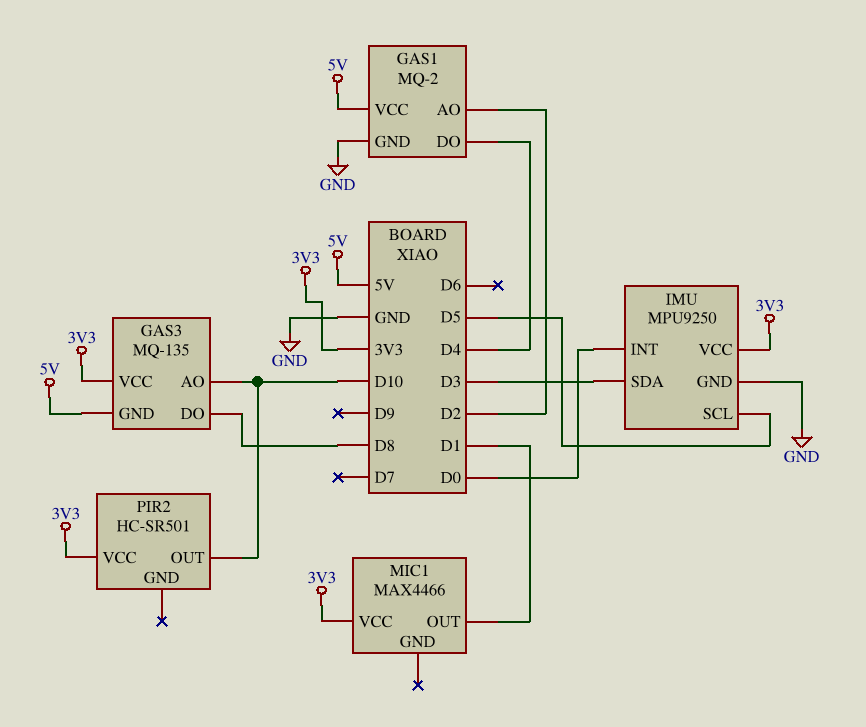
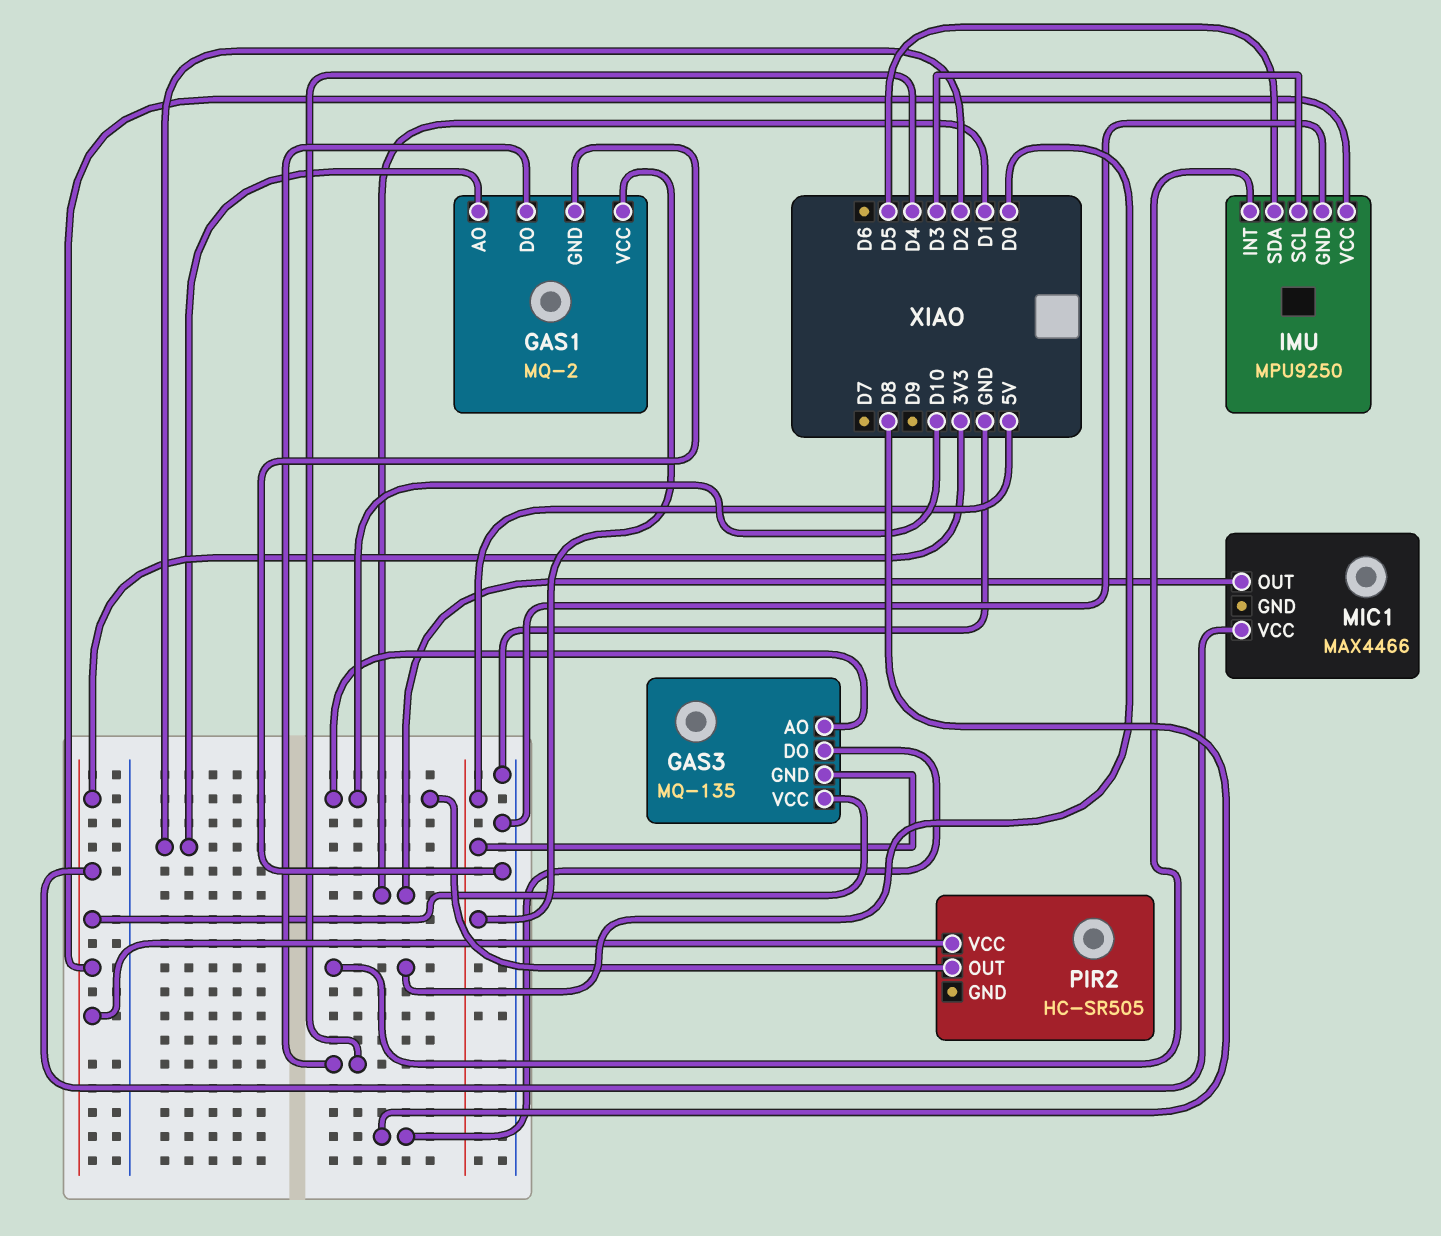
IMU pin SCL: D5 -> D3
IMU pin SDA: D3 -> D5
PIR2: HC-SR501 -> HC-SR505

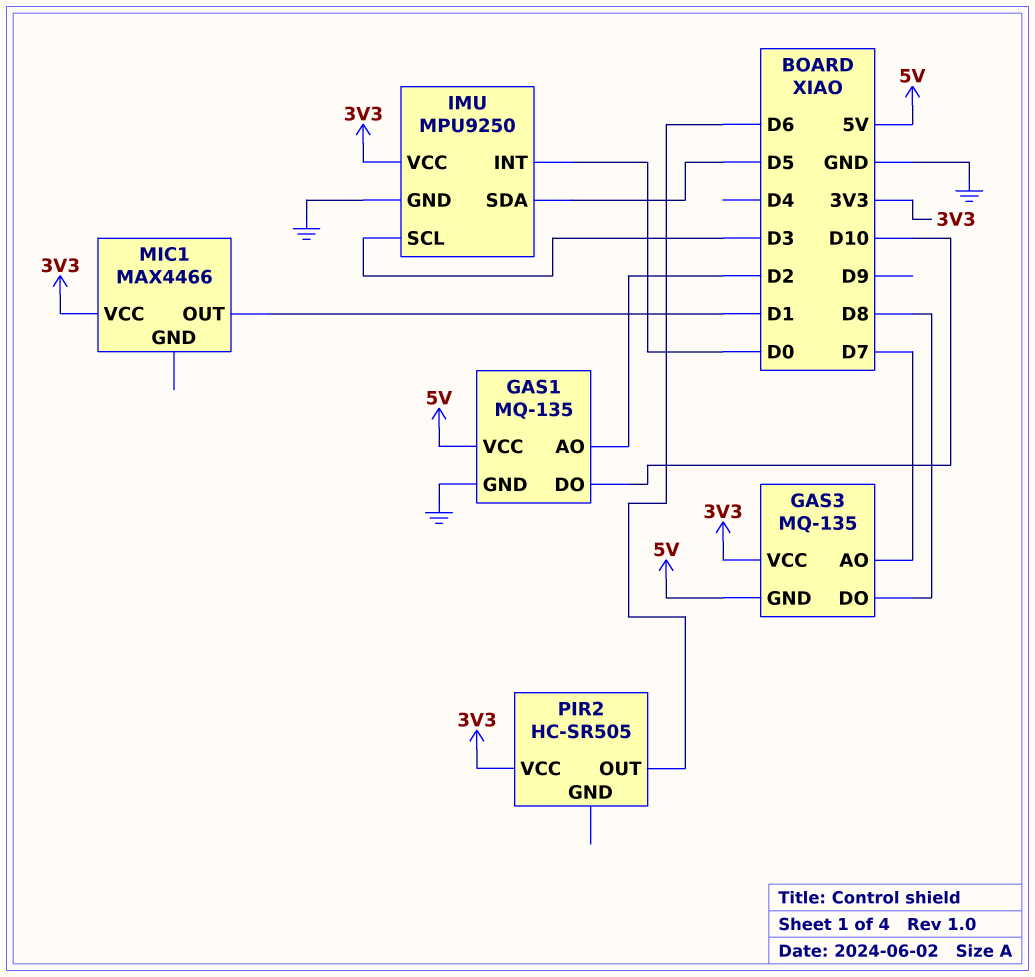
GAS1: MQ-2 -> MQ-135
GAS1 pin DO: D4 -> D10
GAS3 pin AO: D10 -> D7
PIR2 pin OUT: D10 -> D6

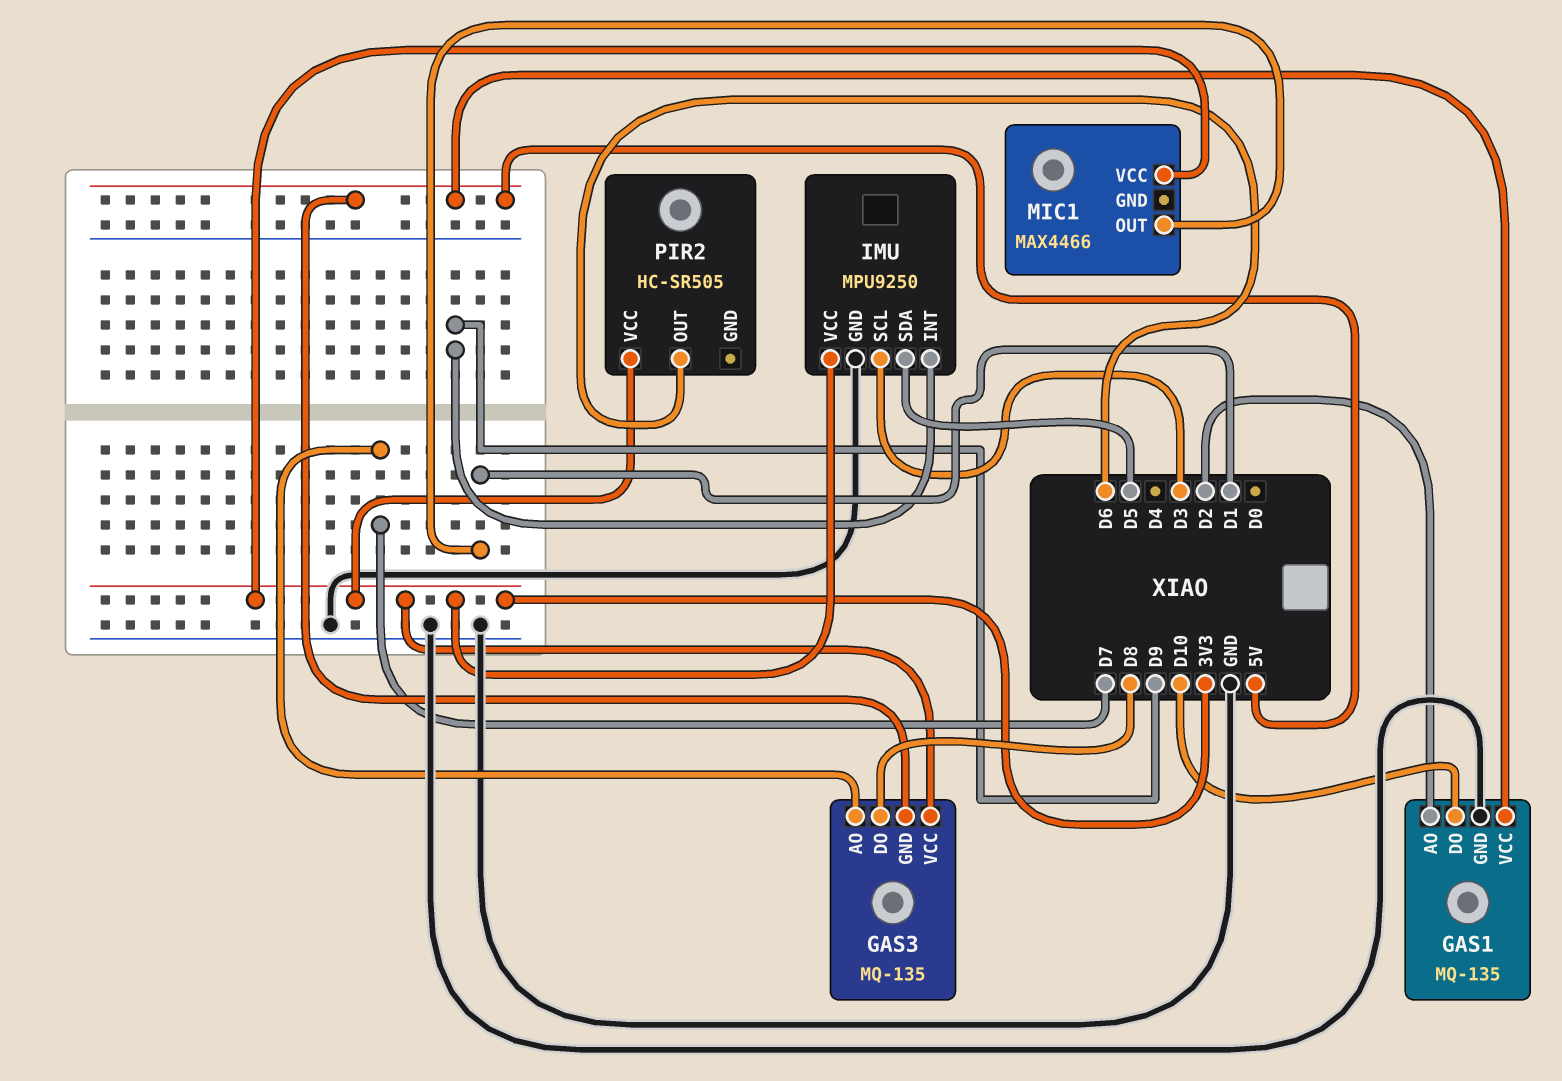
IMU pin INT: D0 -> D9

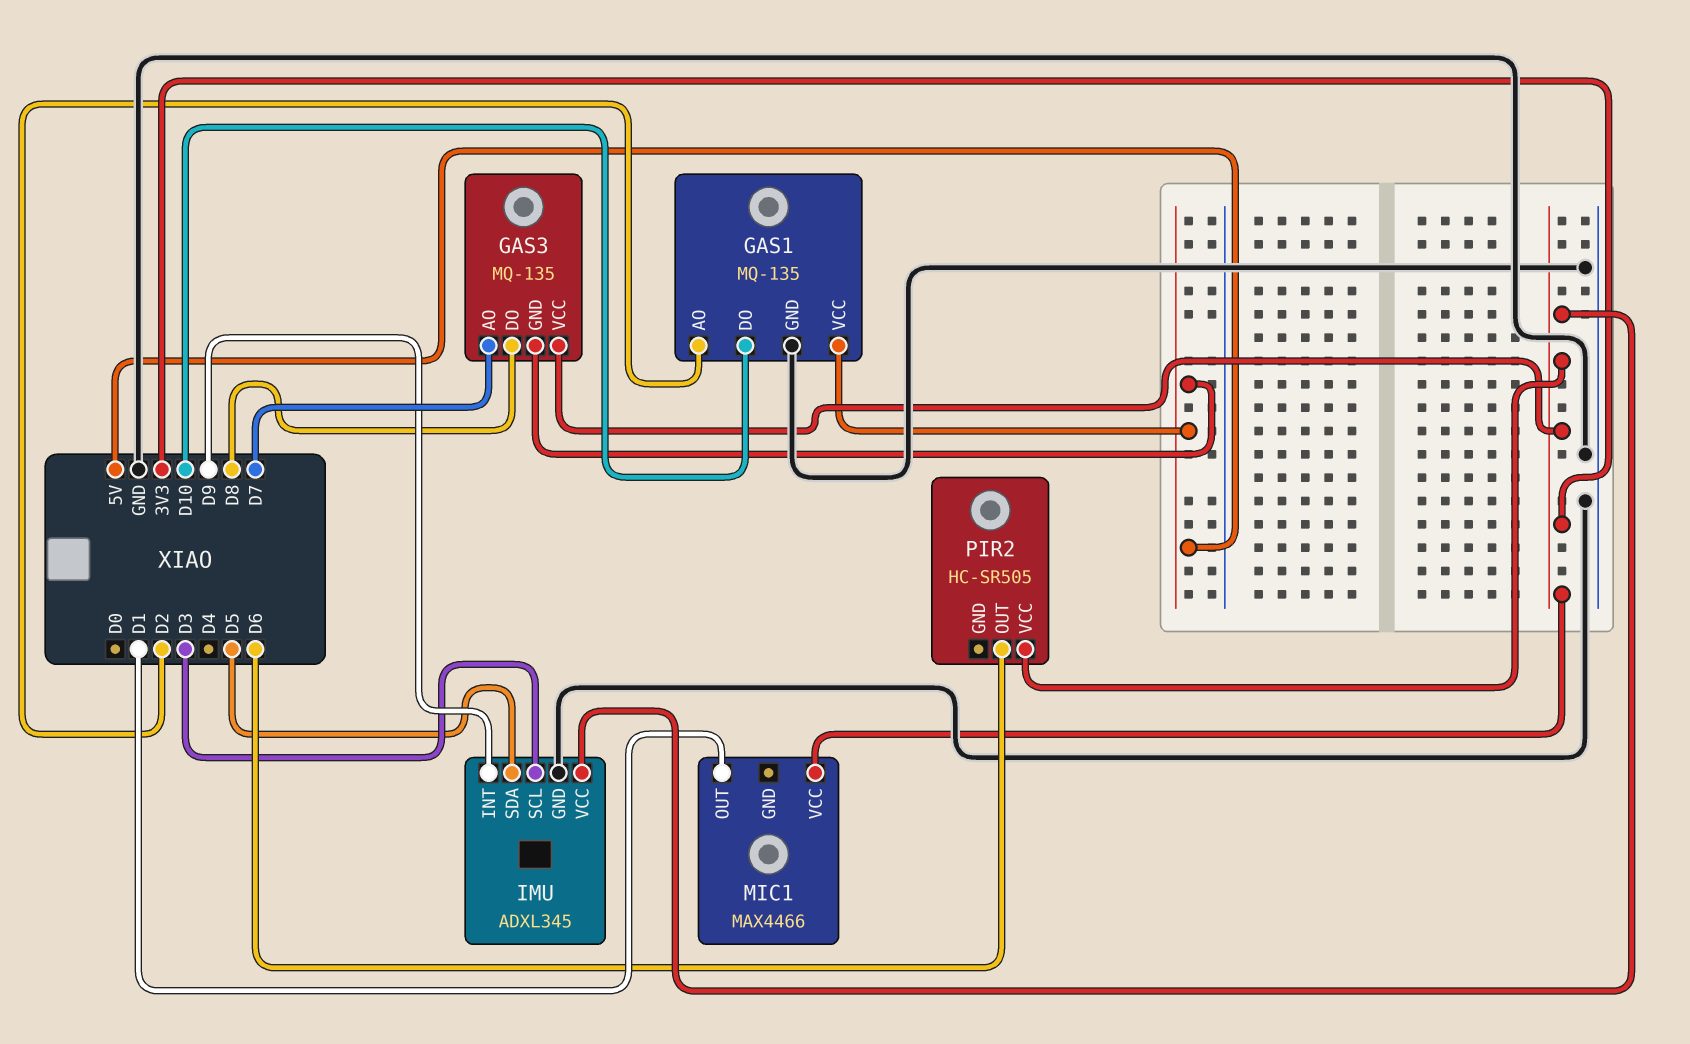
IMU: MPU9250 -> ADXL345

